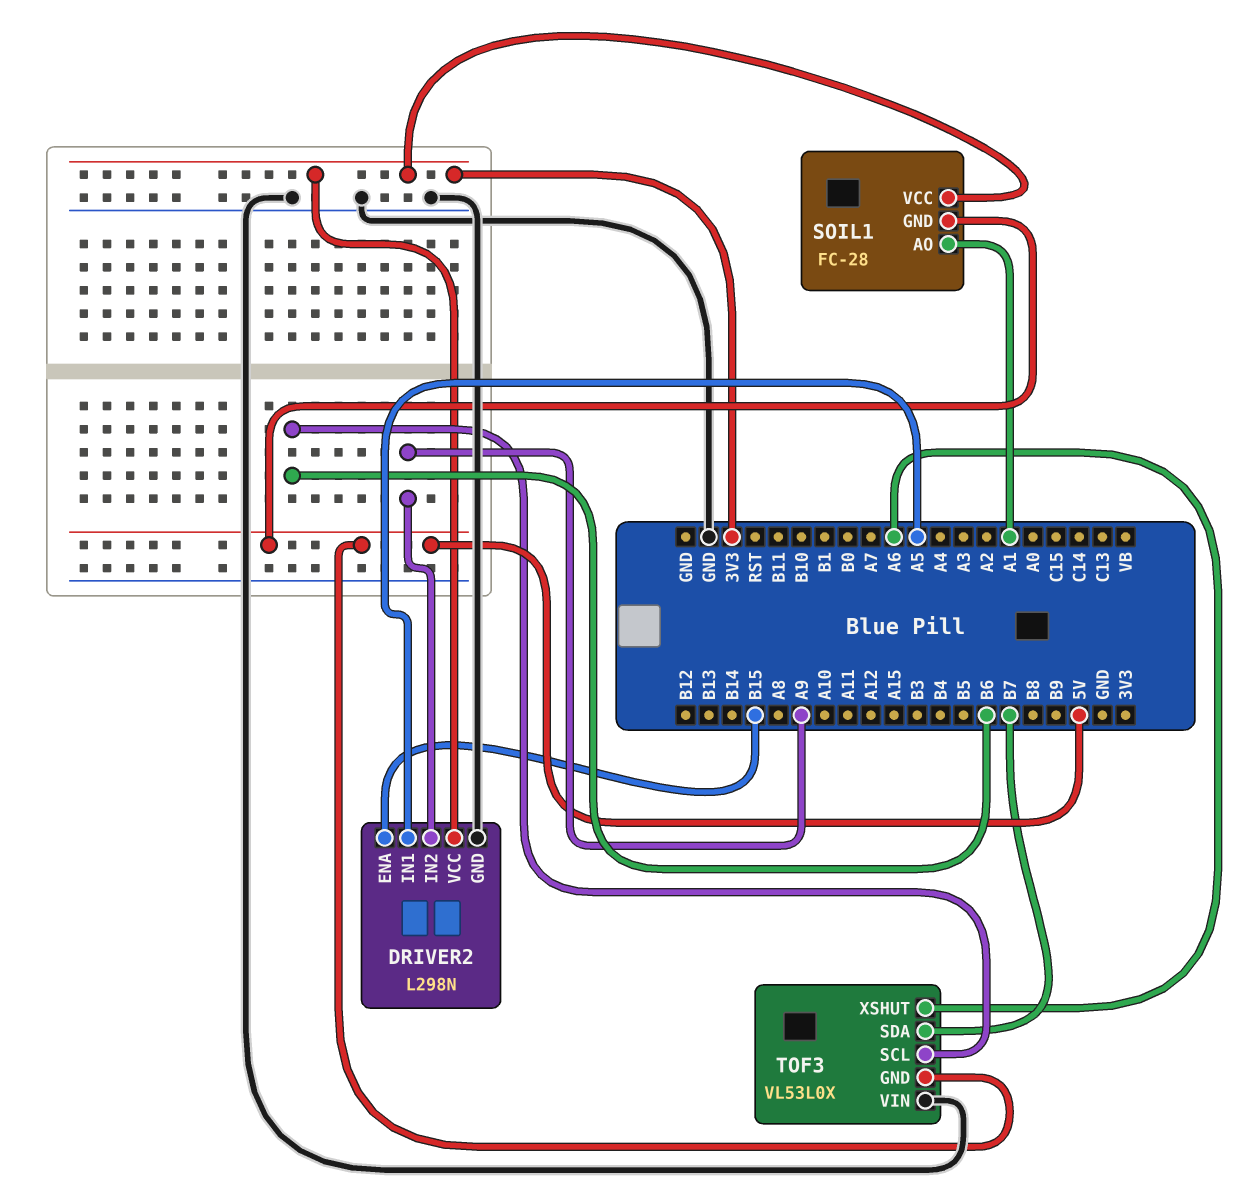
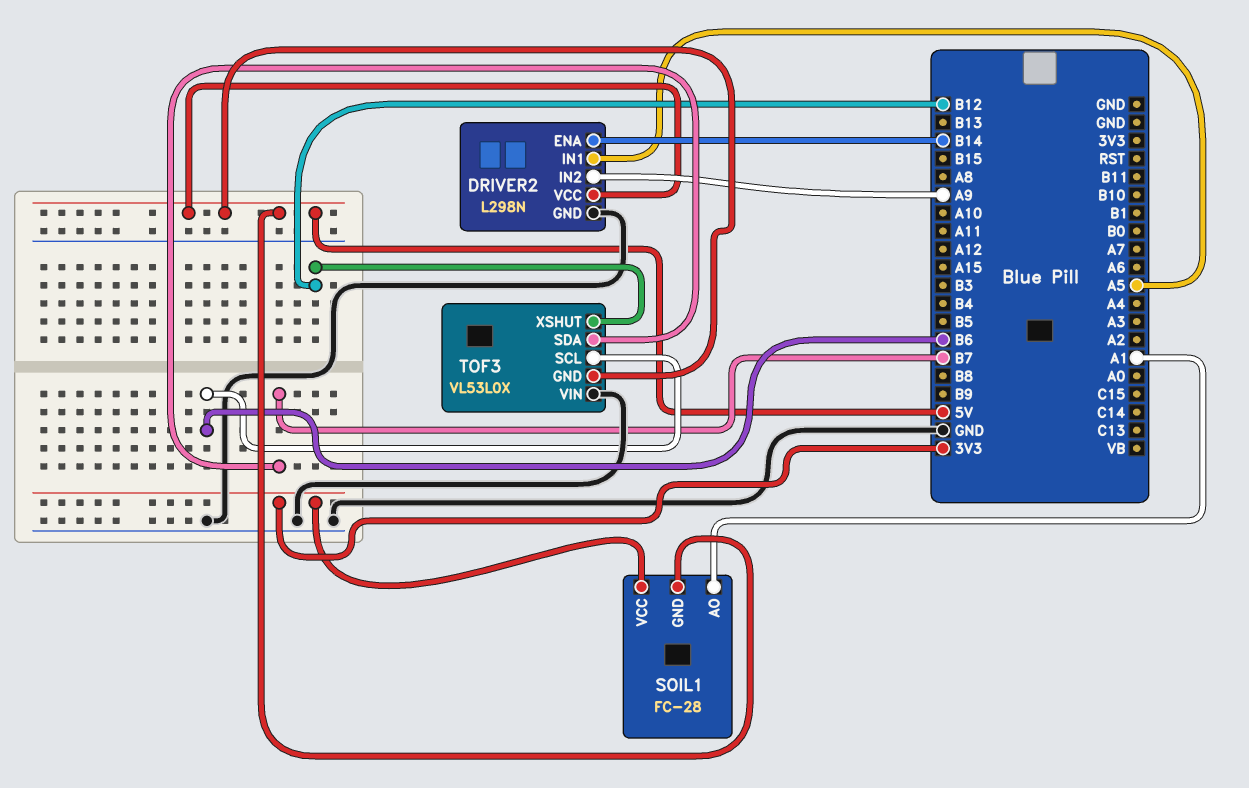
DRIVER2 pin ENA: B15 -> B14
DRIVER2 pin VCC: 3V3 -> 5V
TOF3 pin XSHUT: A6 -> B12

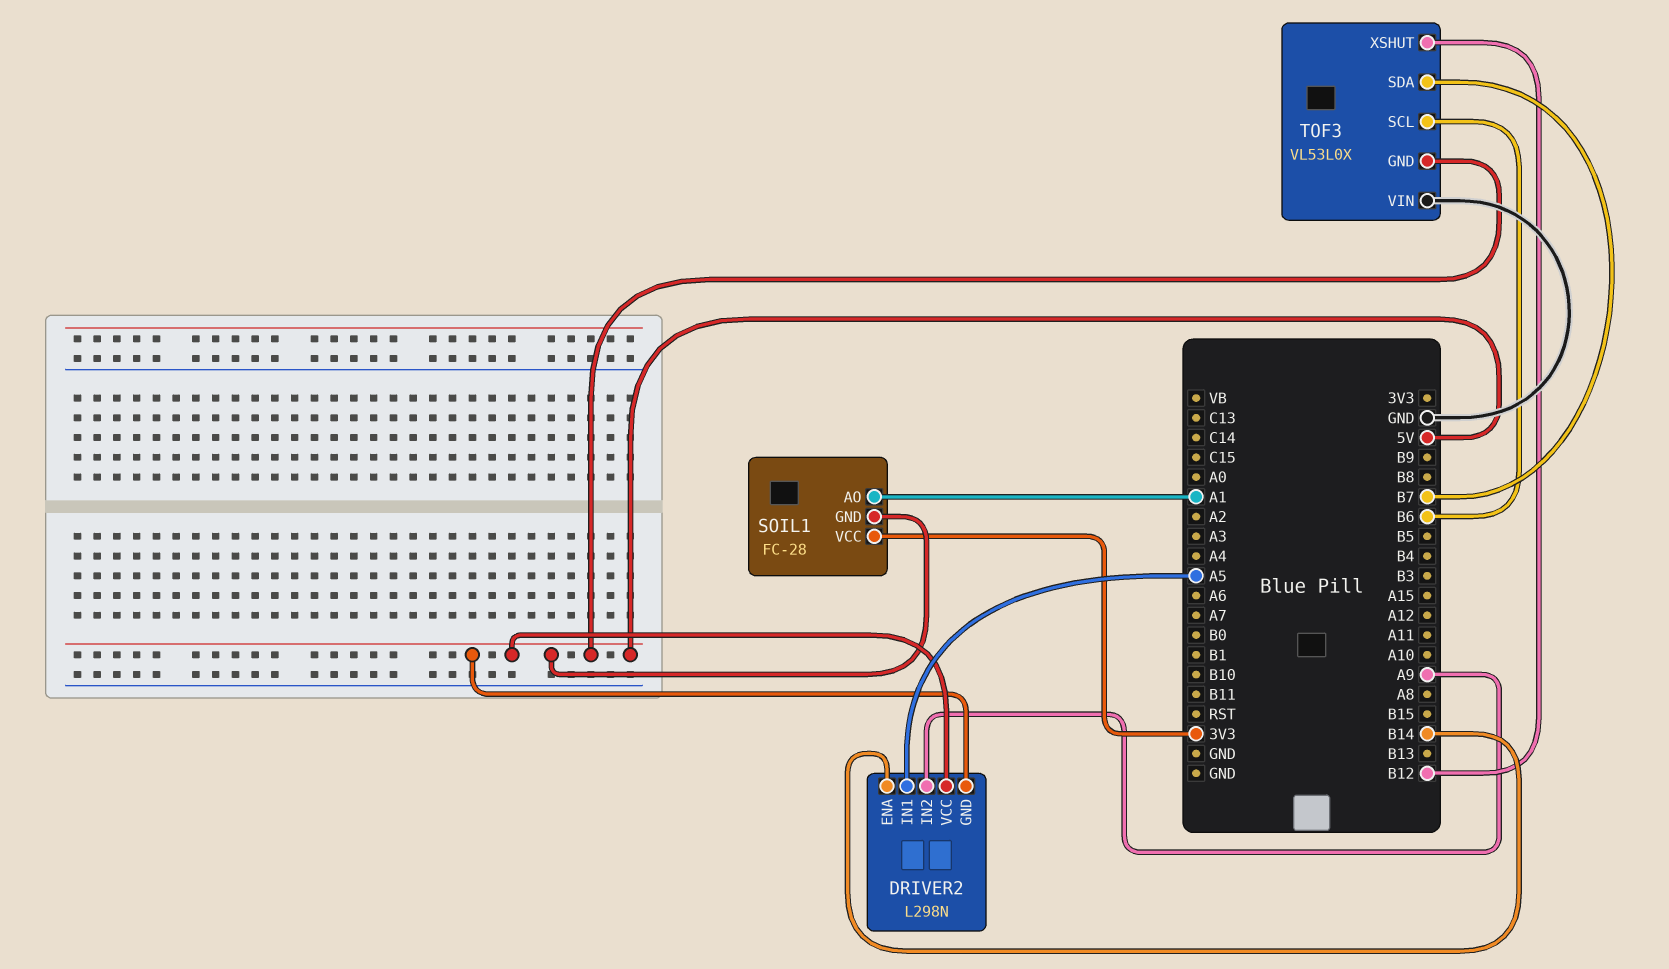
DRIVER2 pin GND: GND -> 5V

